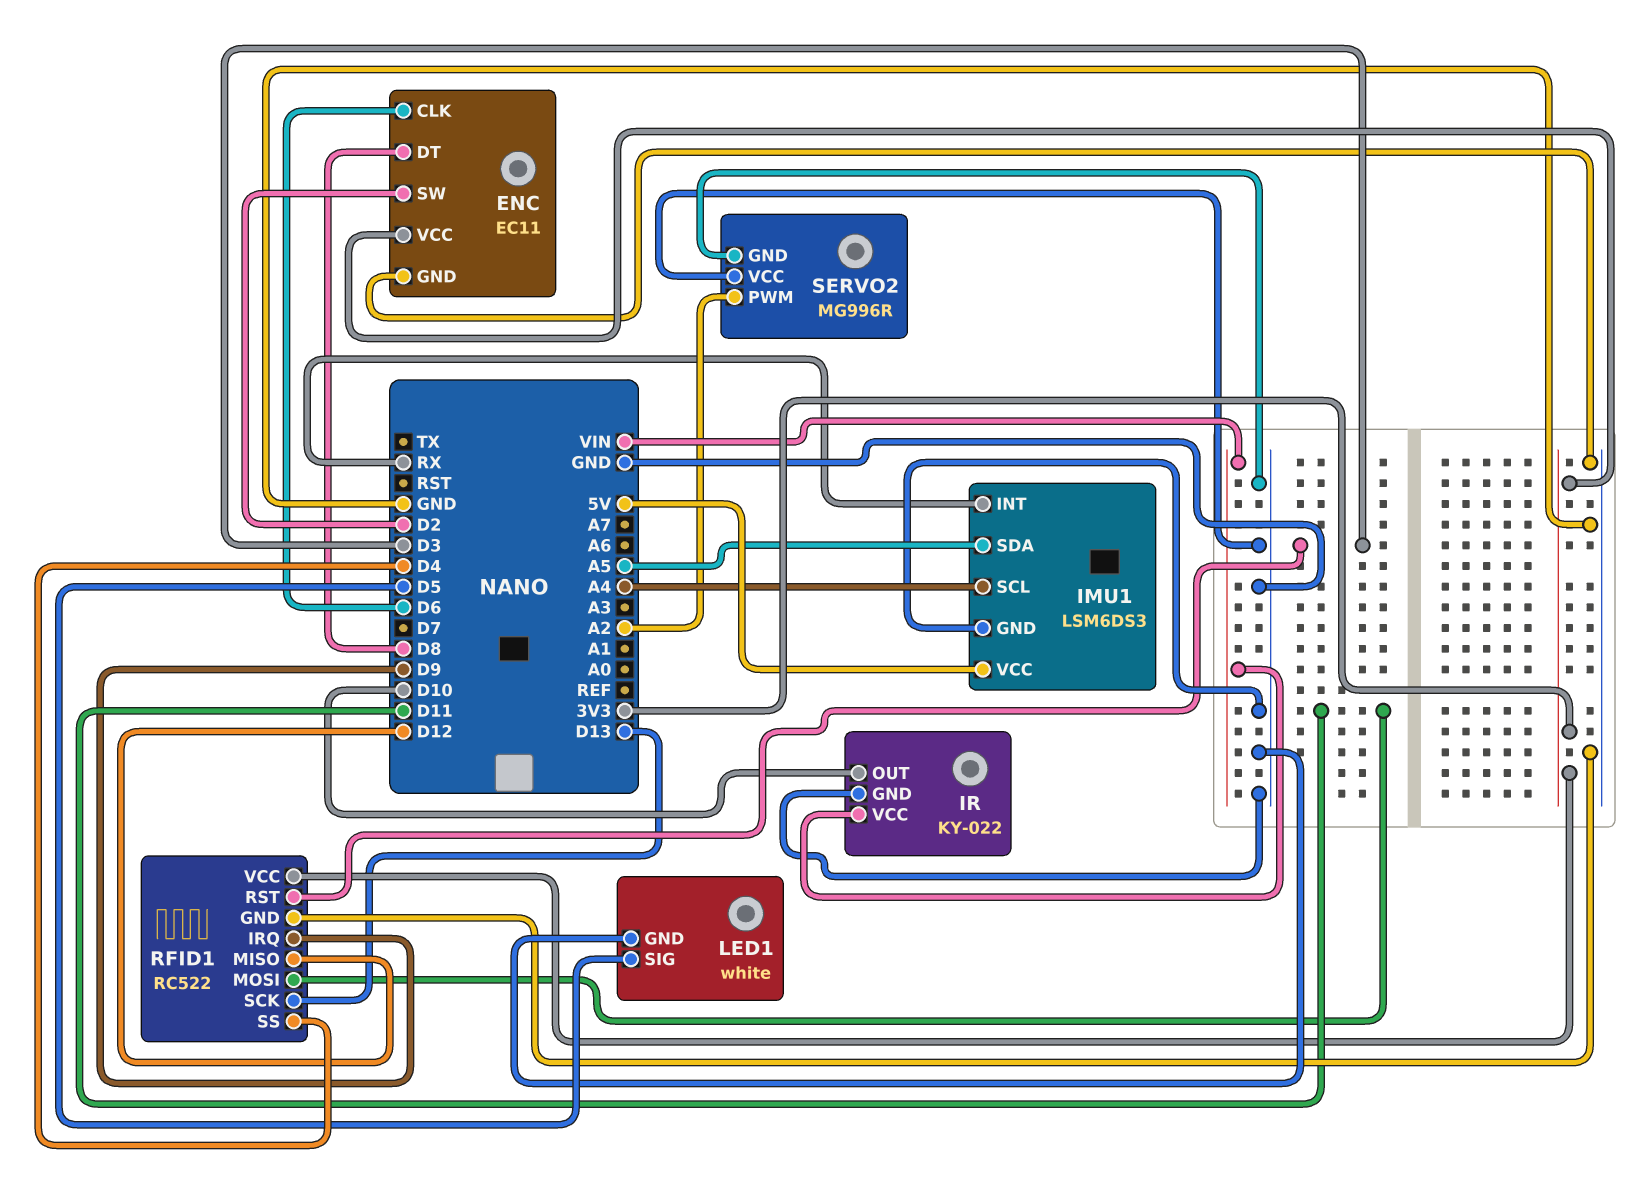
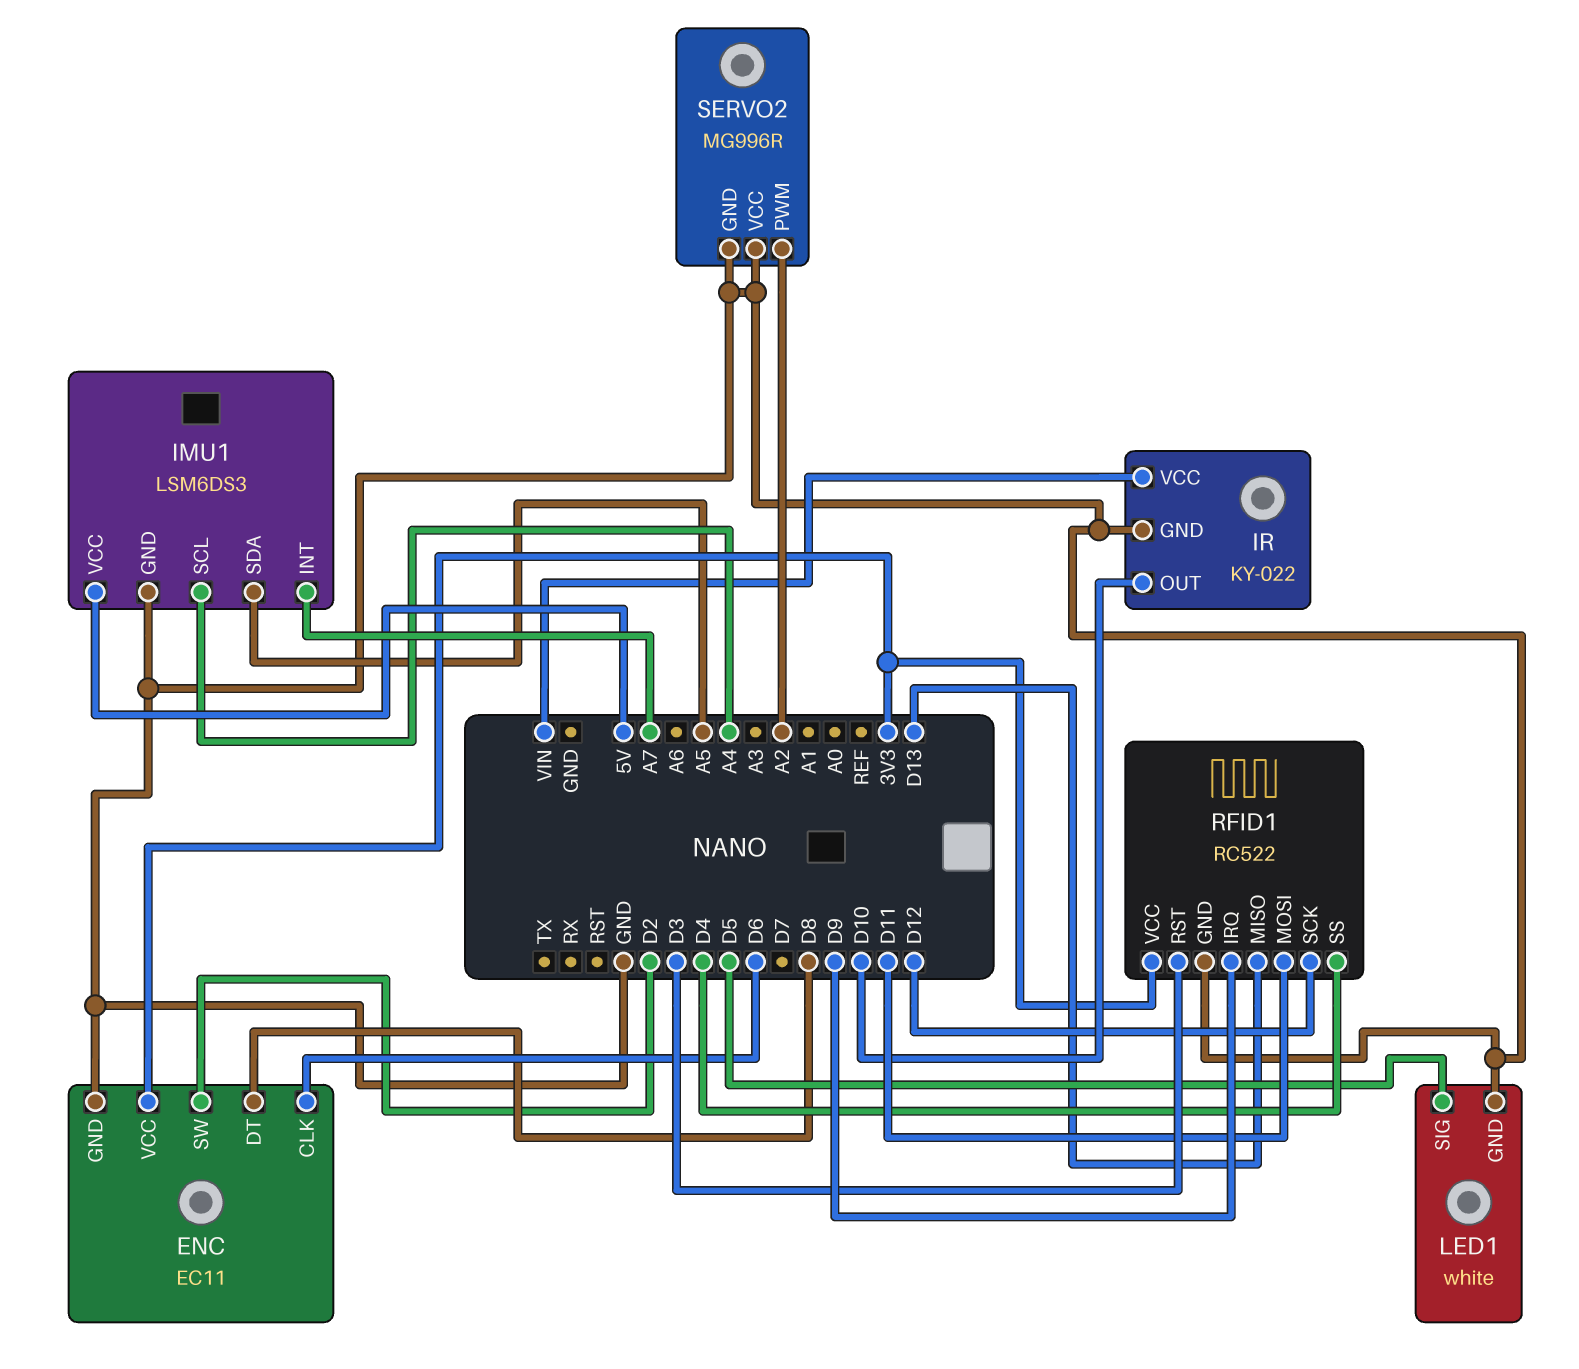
IMU1 pin INT: RX -> A7
RFID1 pin MISO: D12 -> D13
RFID1 pin SCK: D13 -> D12

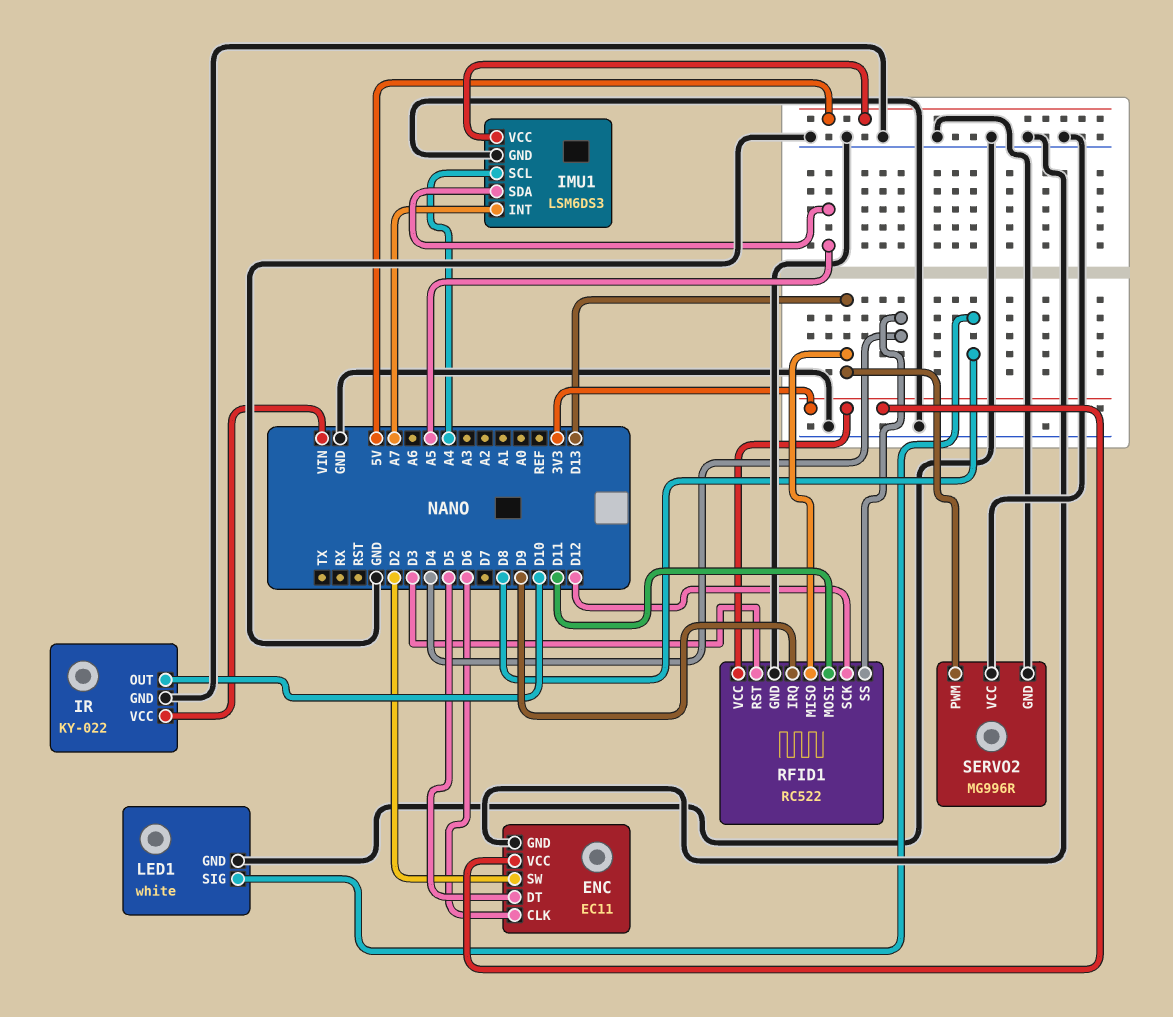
ENC pin DT: D8 -> D5
LED1 pin SIG: D5 -> D8
SERVO2 pin PWM: A2 -> D13

